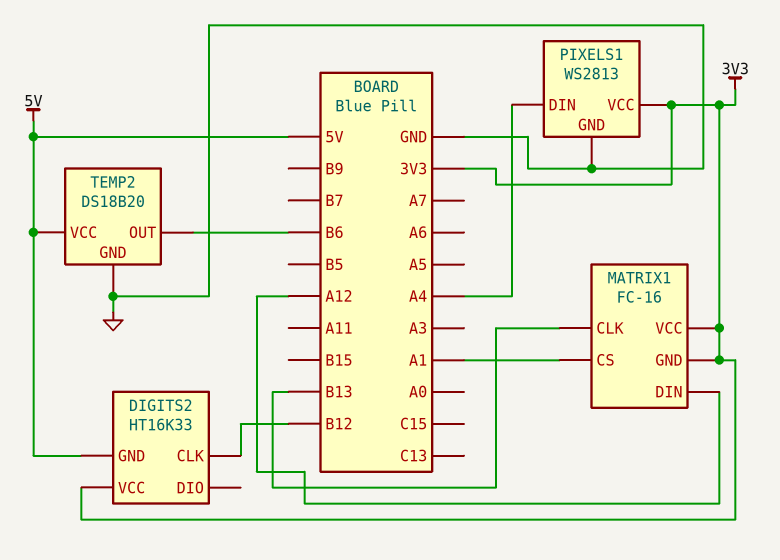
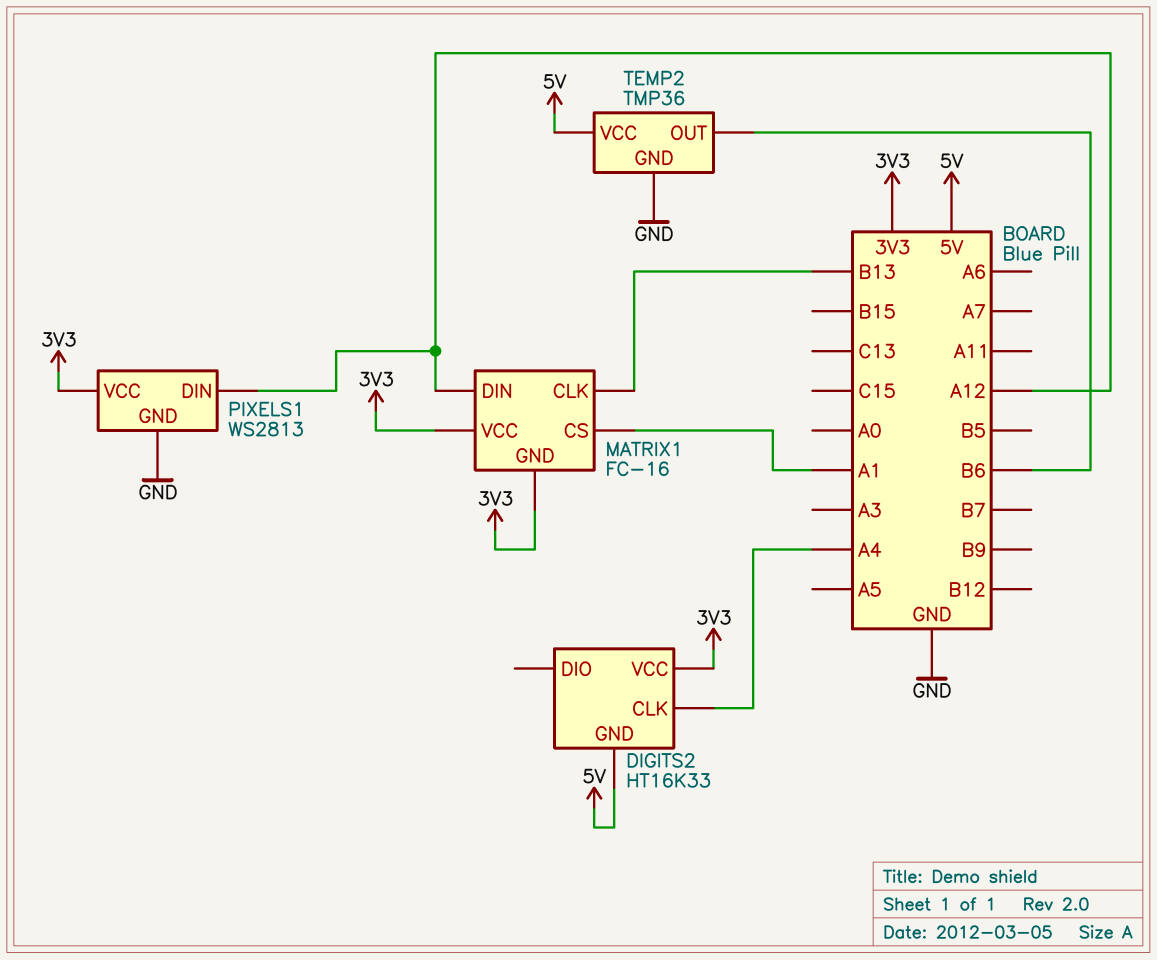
DIGITS2 pin CLK: B12 -> A4
PIXELS1 pin DIN: A4 -> A12
TEMP2: DS18B20 -> TMP36

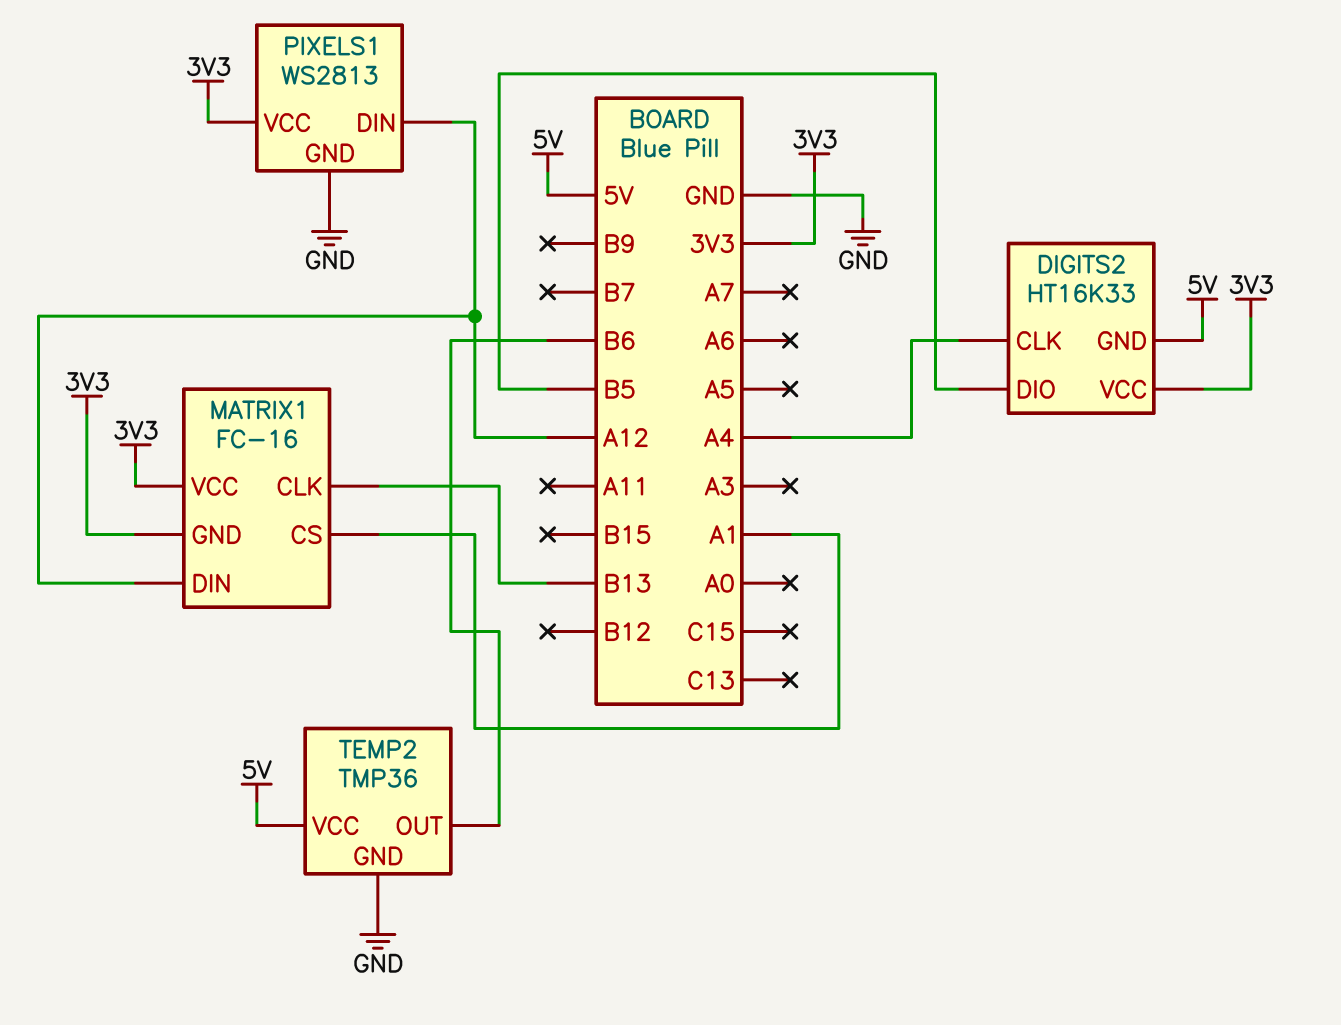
DIGITS2 pin DIO: none -> B5

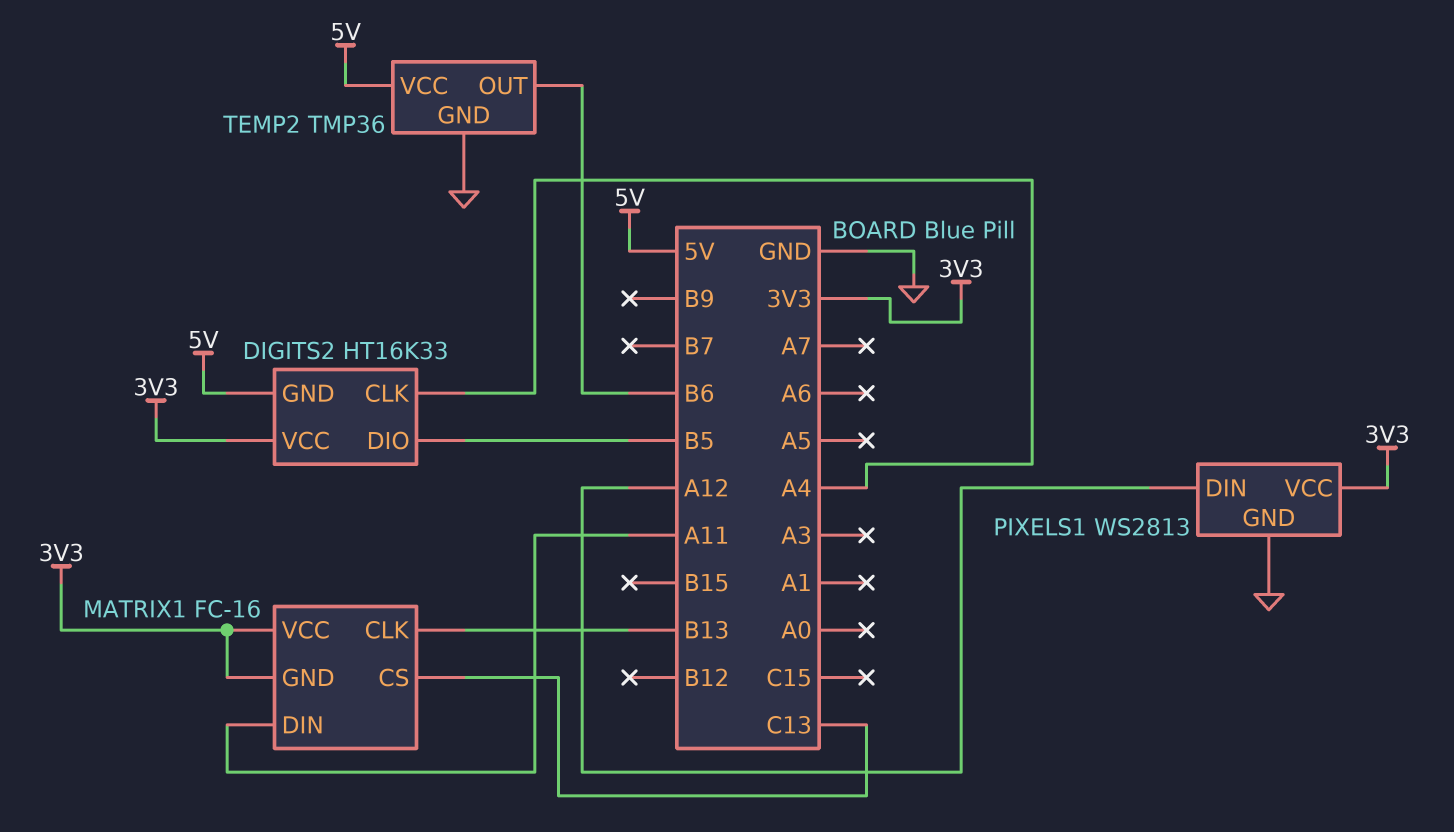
MATRIX1 pin CS: A1 -> C13
MATRIX1 pin DIN: A12 -> A11

